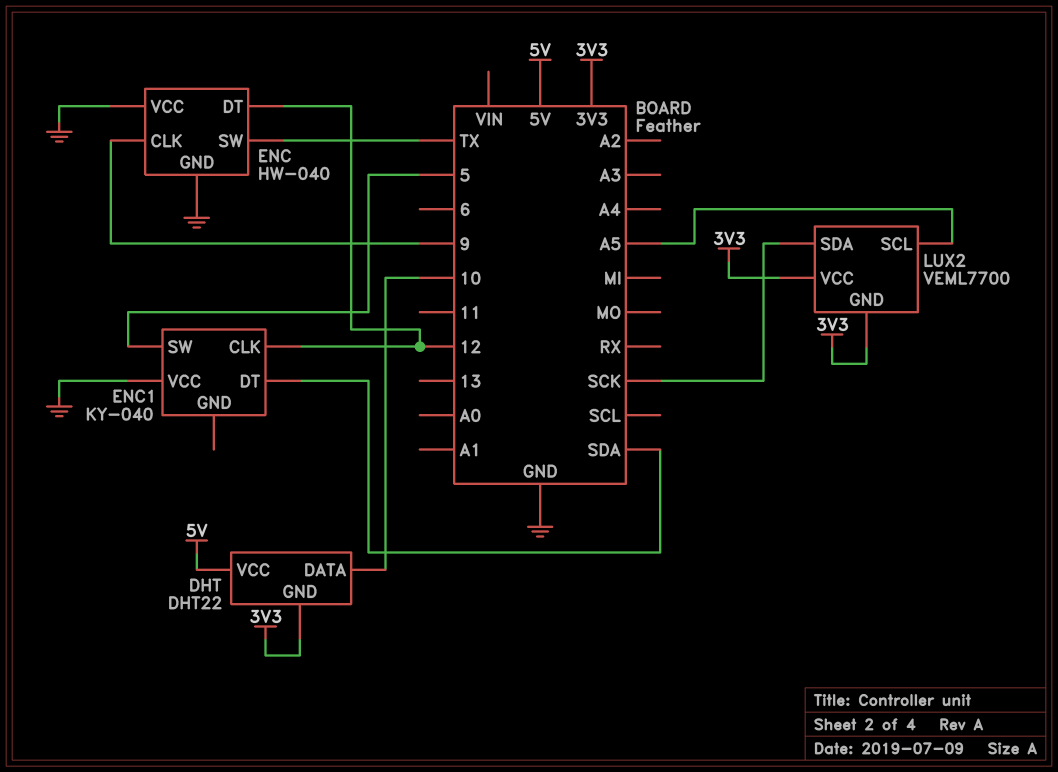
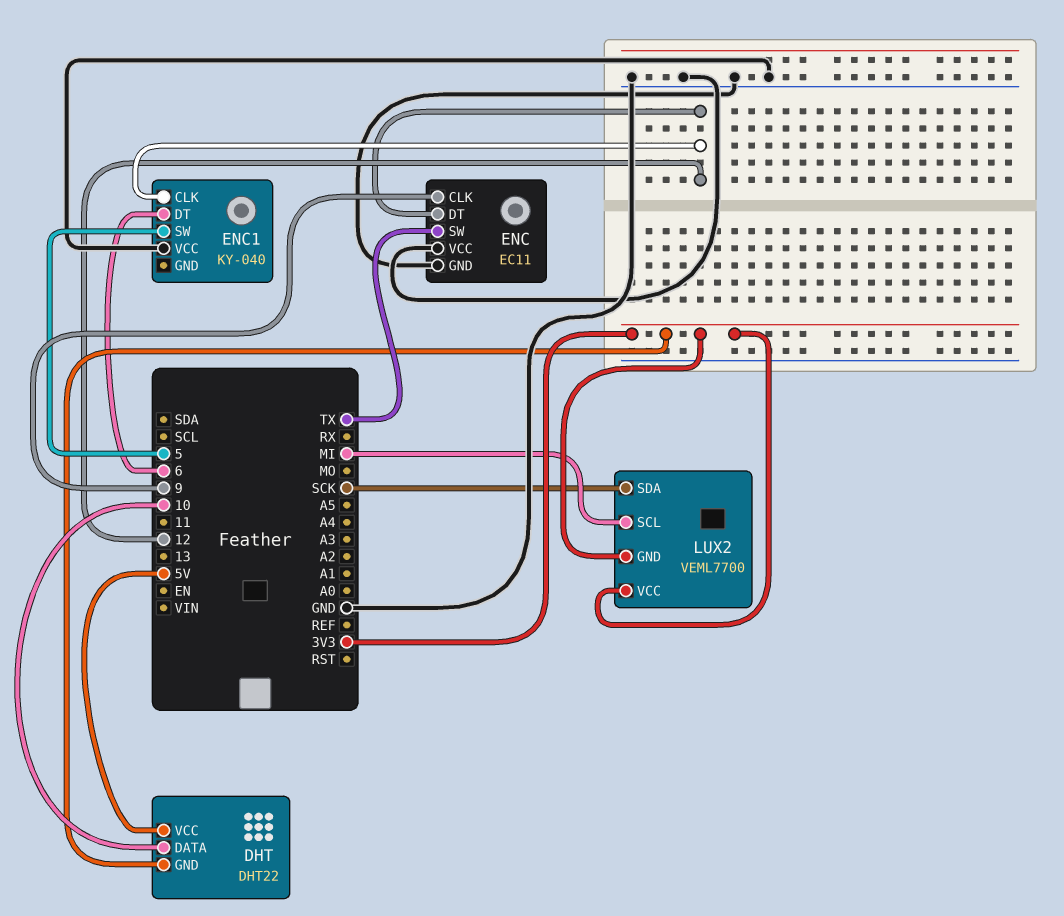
ENC: HW-040 -> EC11
ENC1 pin DT: SDA -> 6
LUX2 pin SCL: A5 -> MI

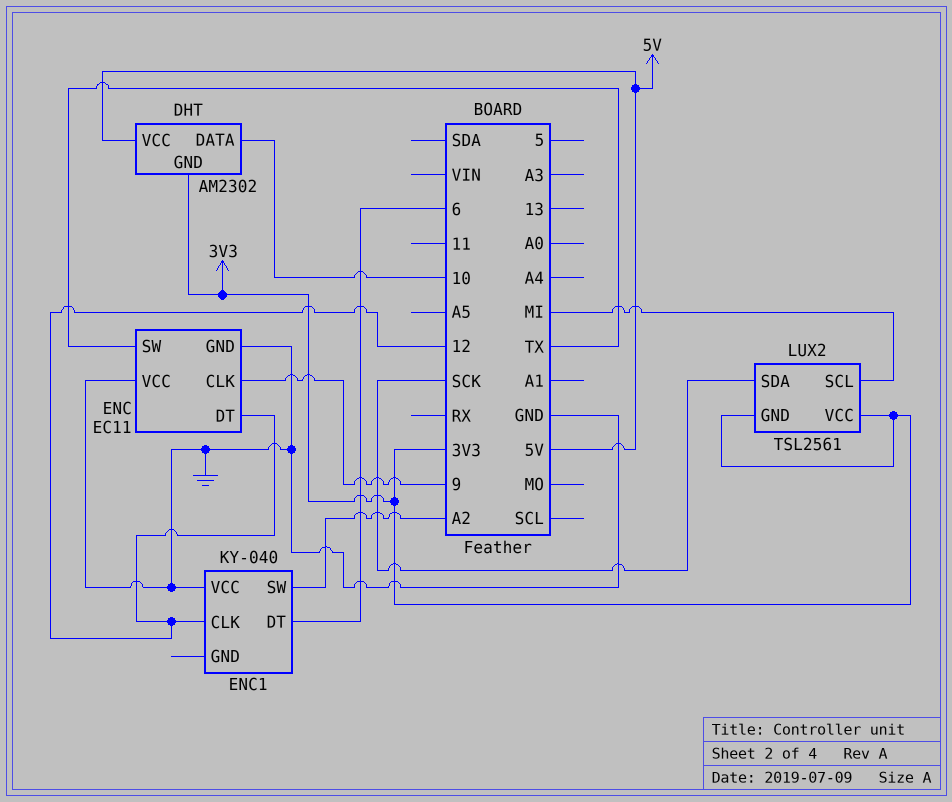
DHT: DHT22 -> AM2302
ENC1 pin SW: 5 -> A2
LUX2: VEML7700 -> TSL2561

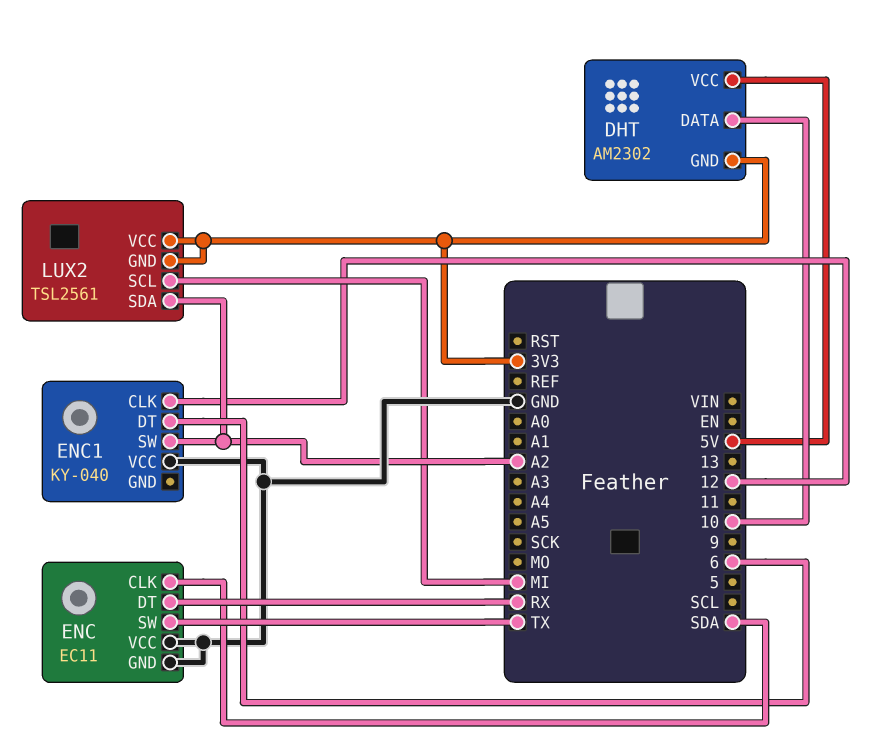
ENC pin CLK: 9 -> SDA
ENC pin DT: 12 -> RX
LUX2 pin SDA: SCK -> A2

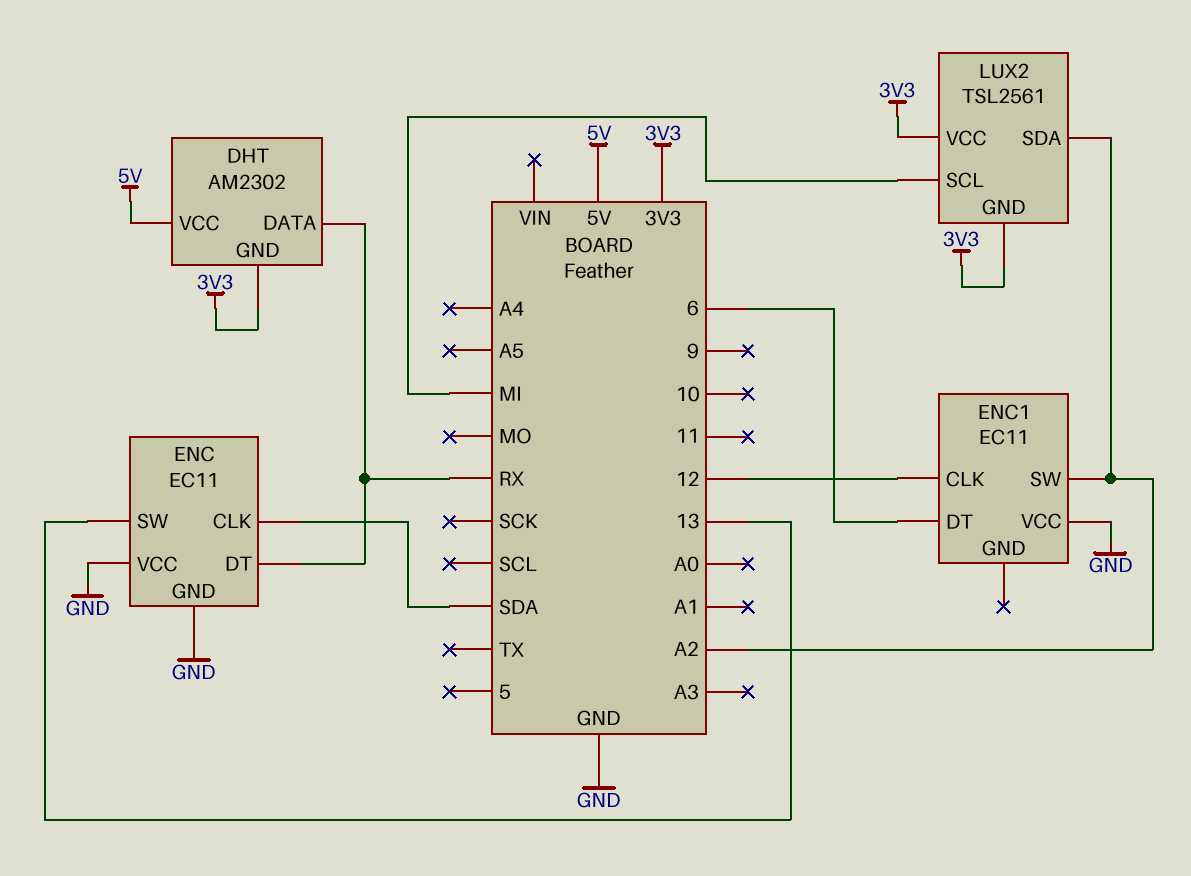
DHT pin DATA: 10 -> RX
ENC pin SW: TX -> 13
ENC1: KY-040 -> EC11

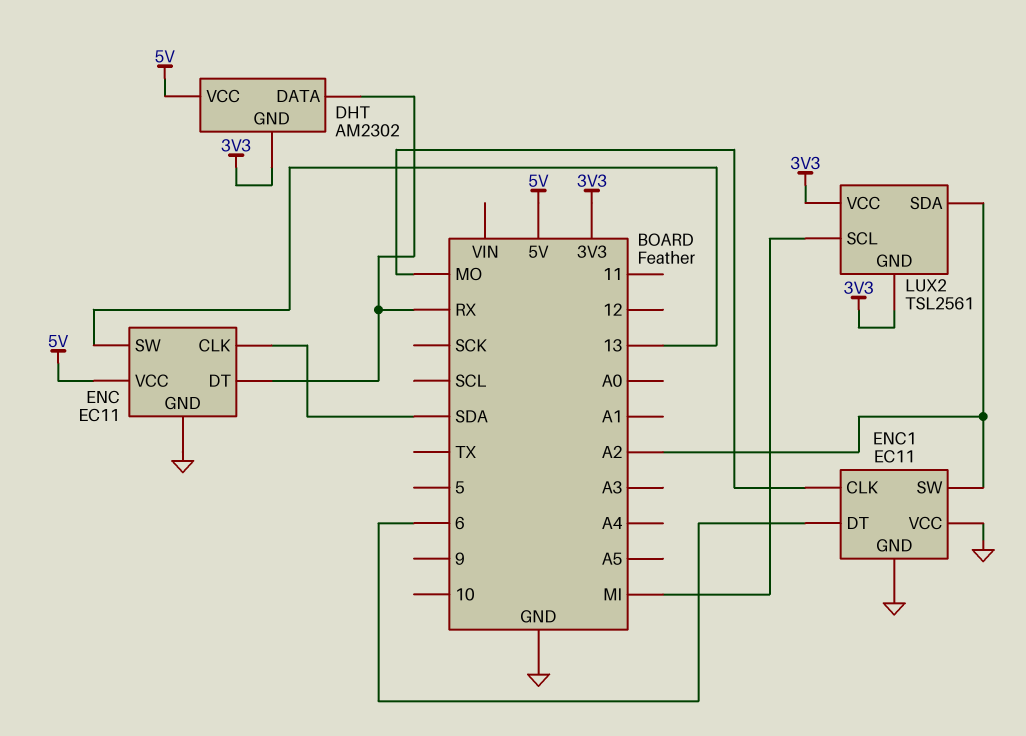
ENC pin VCC: GND -> 5V
ENC1 pin CLK: 12 -> MO
ENC1 pin GND: none -> GND

